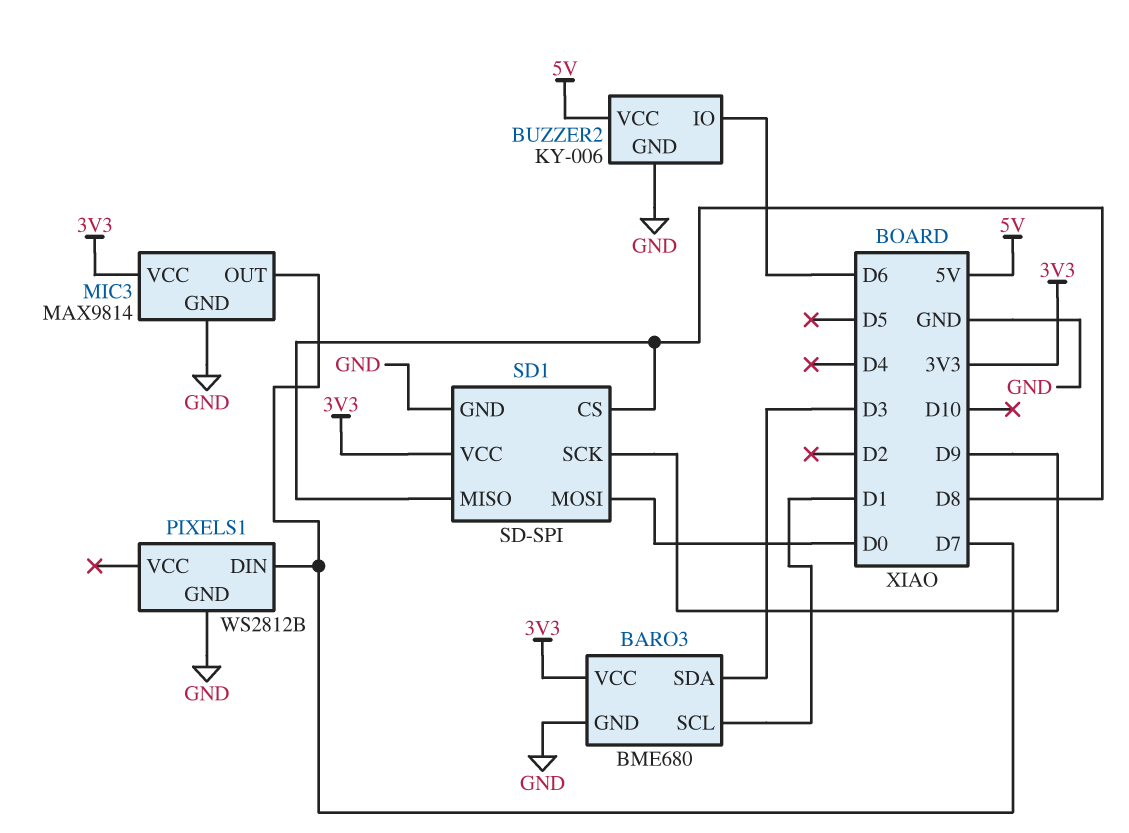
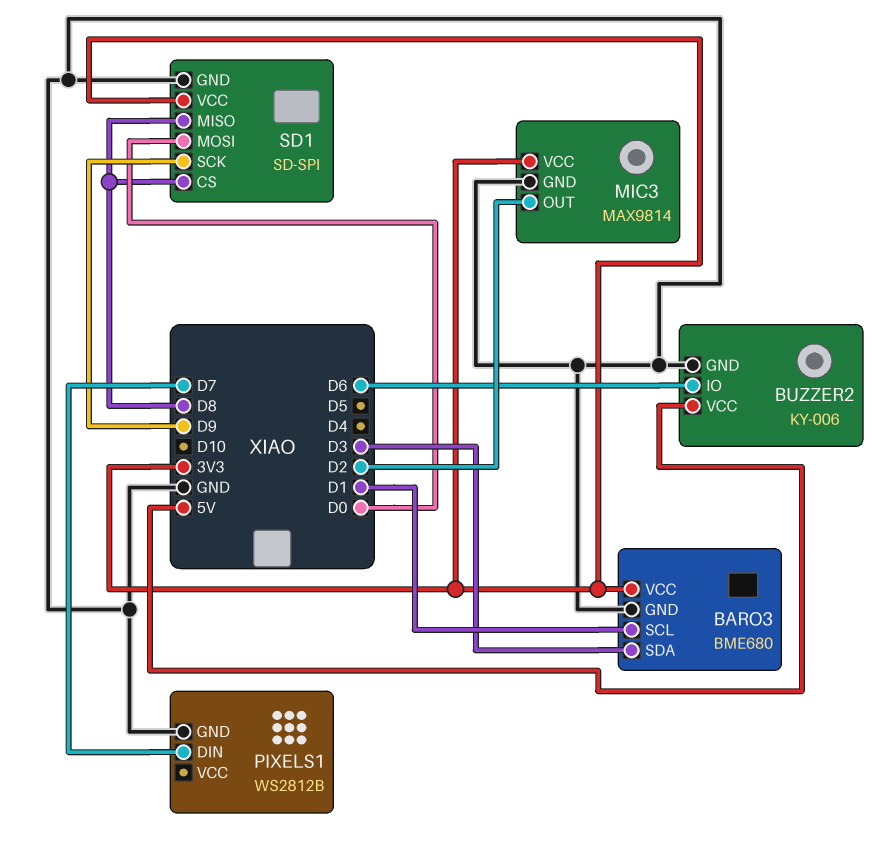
MIC3 pin OUT: D7 -> D2

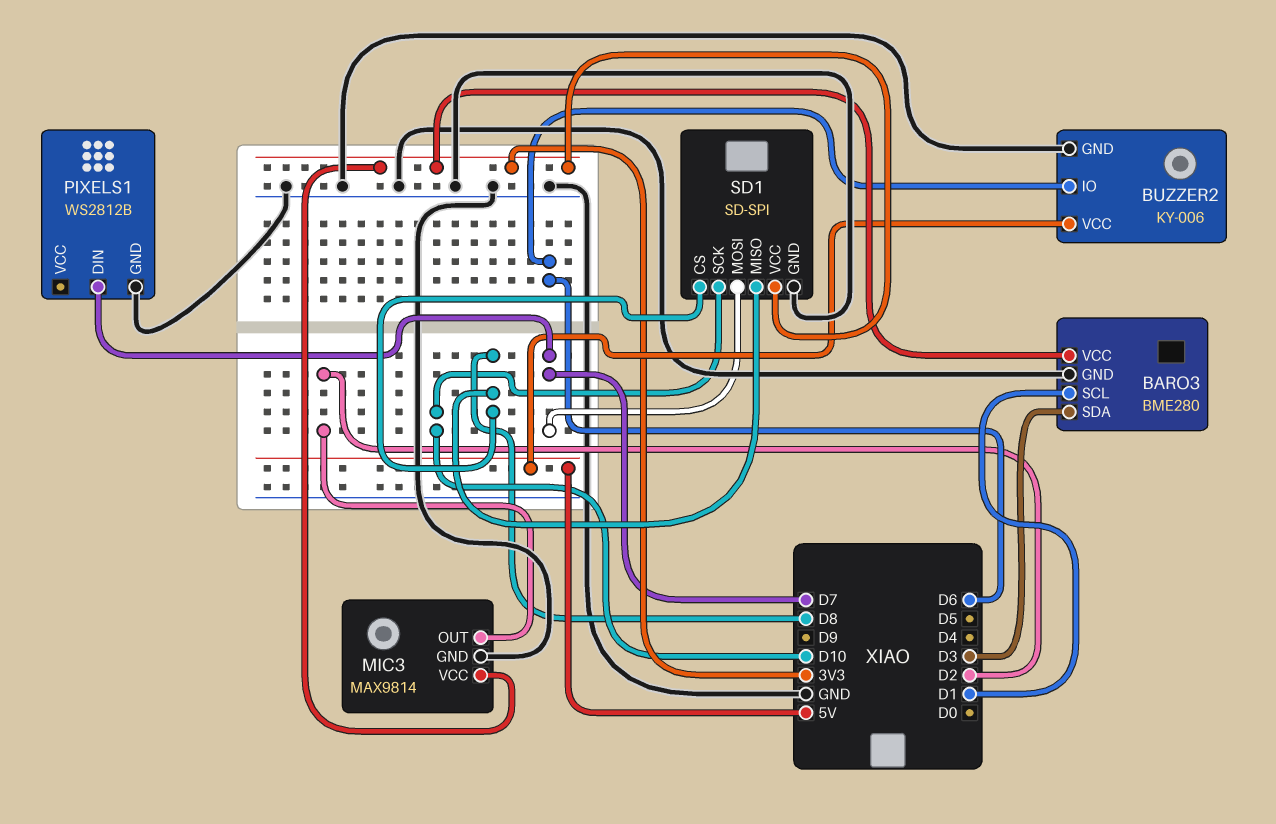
BARO3: BME680 -> BME280
SD1 pin MOSI: D0 -> D7
SD1 pin SCK: D9 -> D10

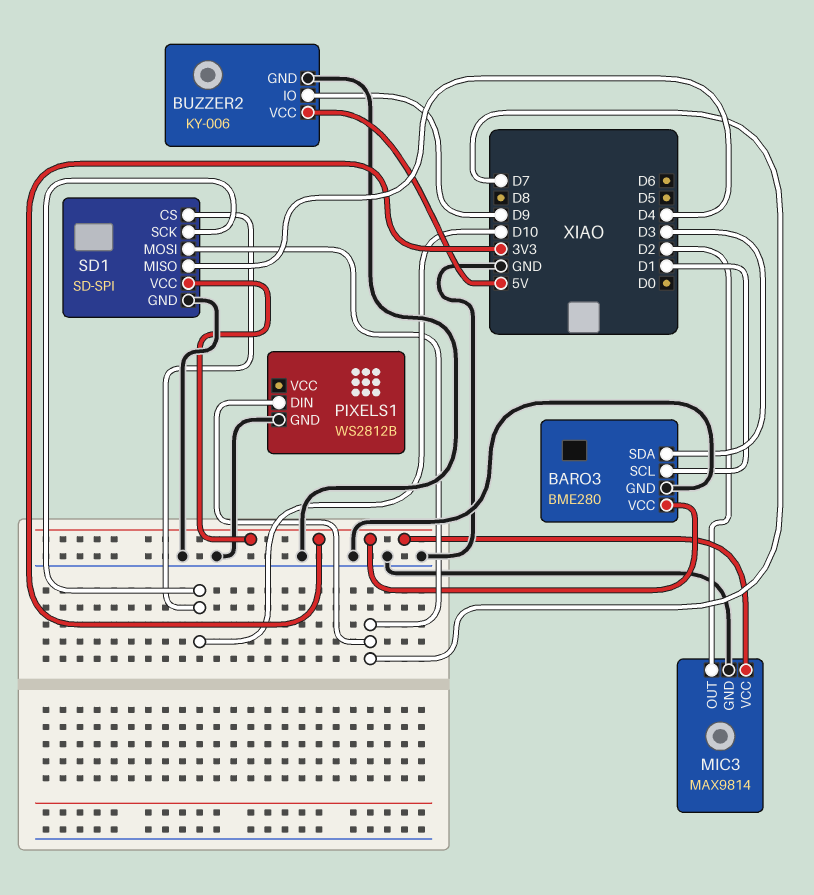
BUZZER2 pin IO: D6 -> D9
SD1 pin CS: D8 -> D10
SD1 pin MISO: D8 -> D4

